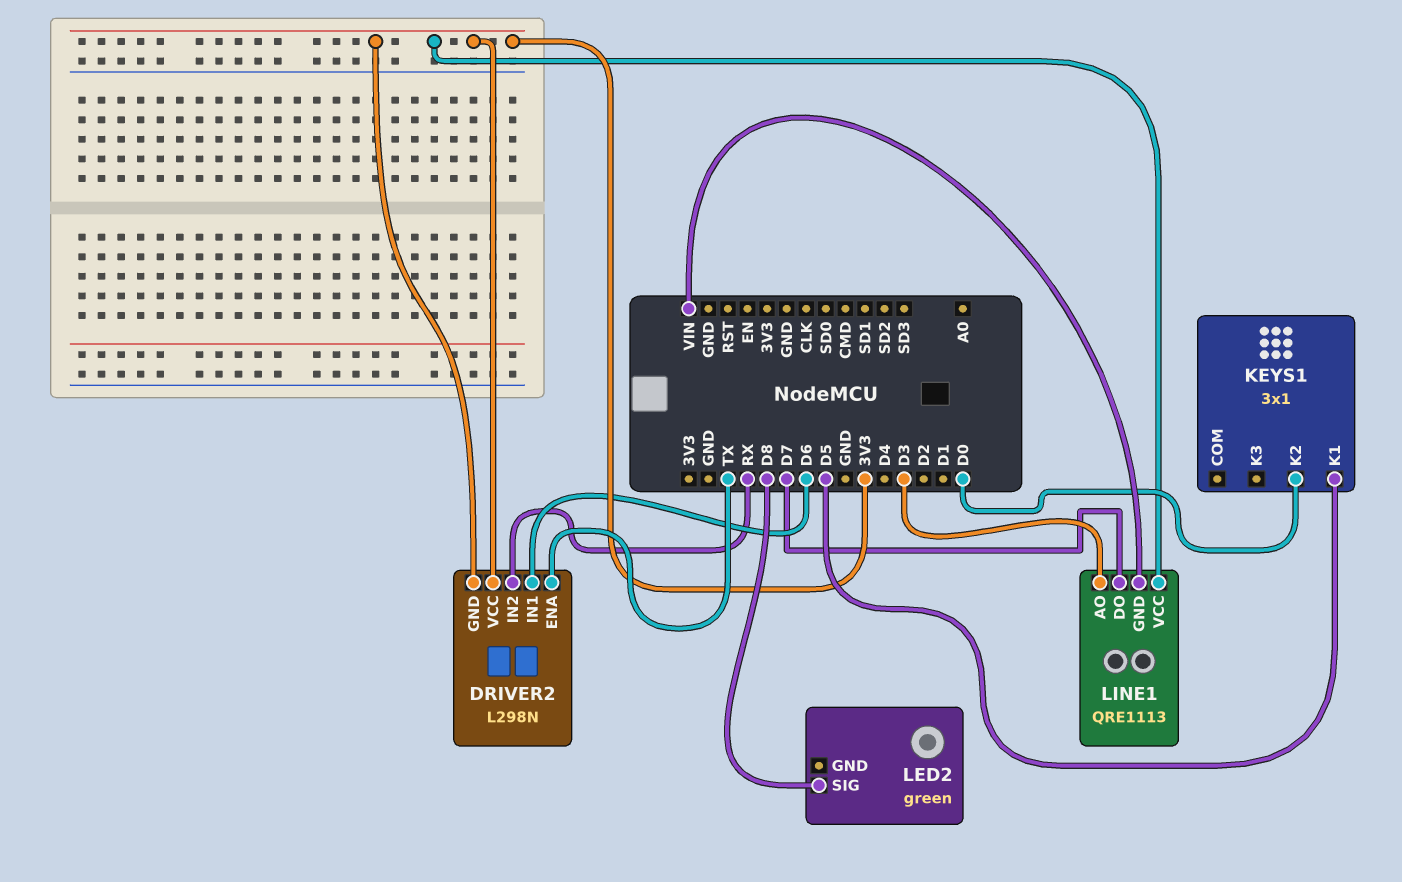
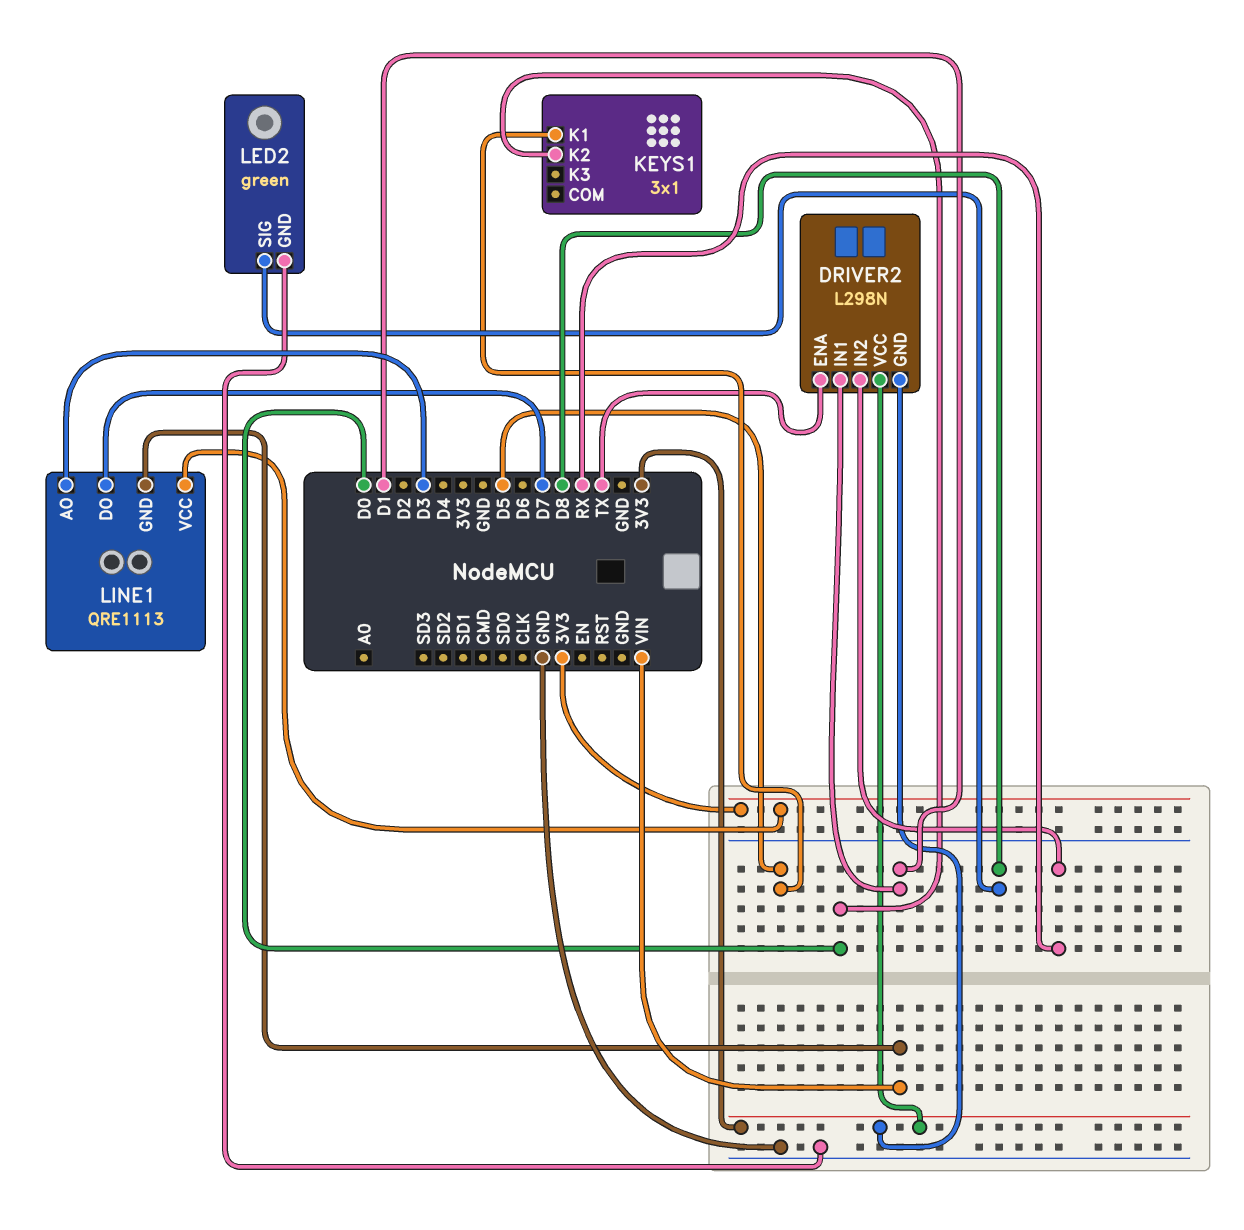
DRIVER2 pin IN1: D6 -> D1
LED2 pin GND: none -> GND

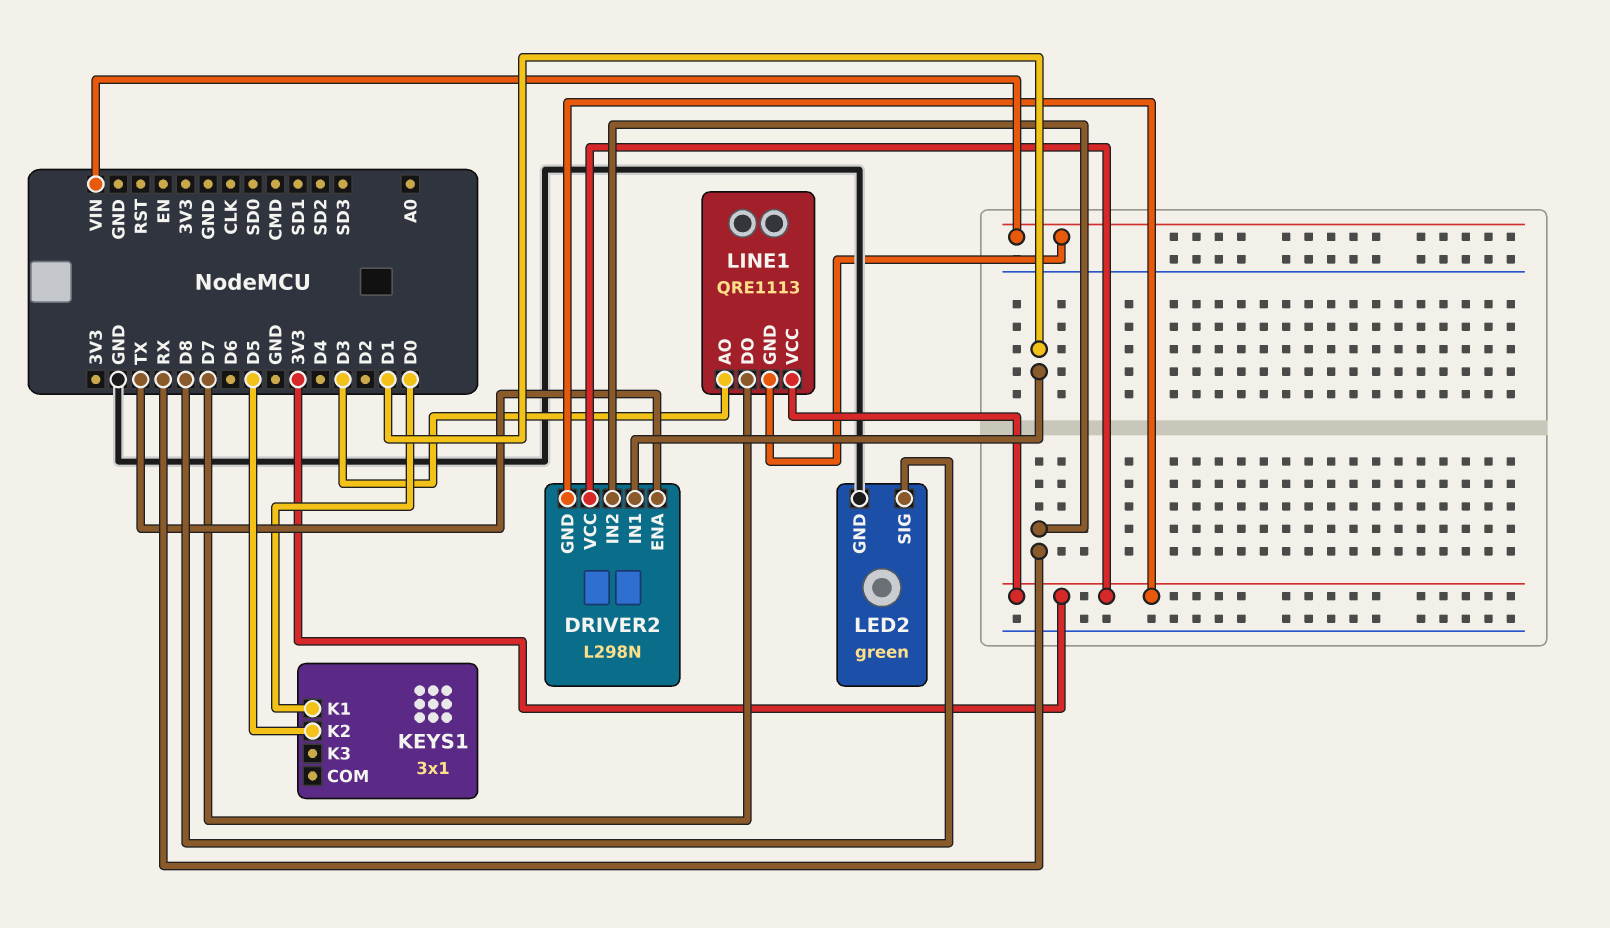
KEYS1 pin K1: D5 -> D0
KEYS1 pin K2: D0 -> D5

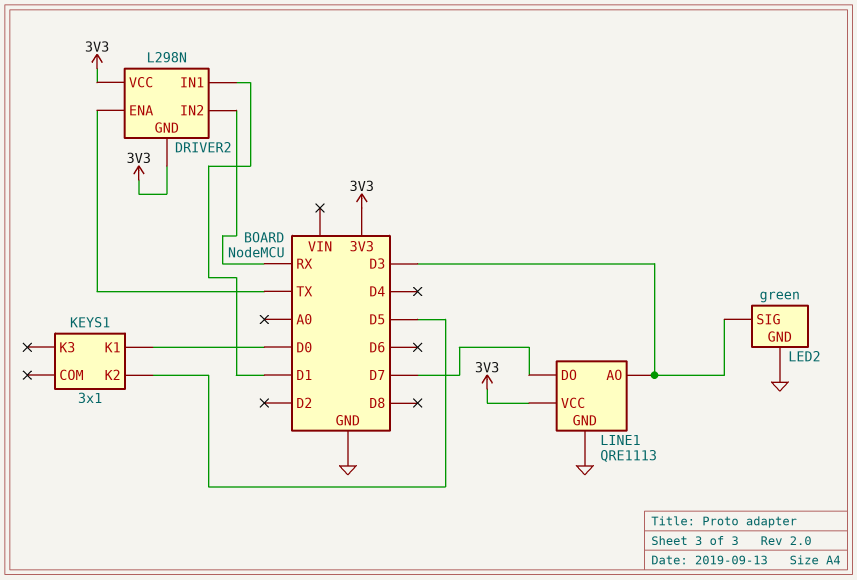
LED2 pin SIG: D8 -> D3
LINE1 pin GND: VIN -> GND

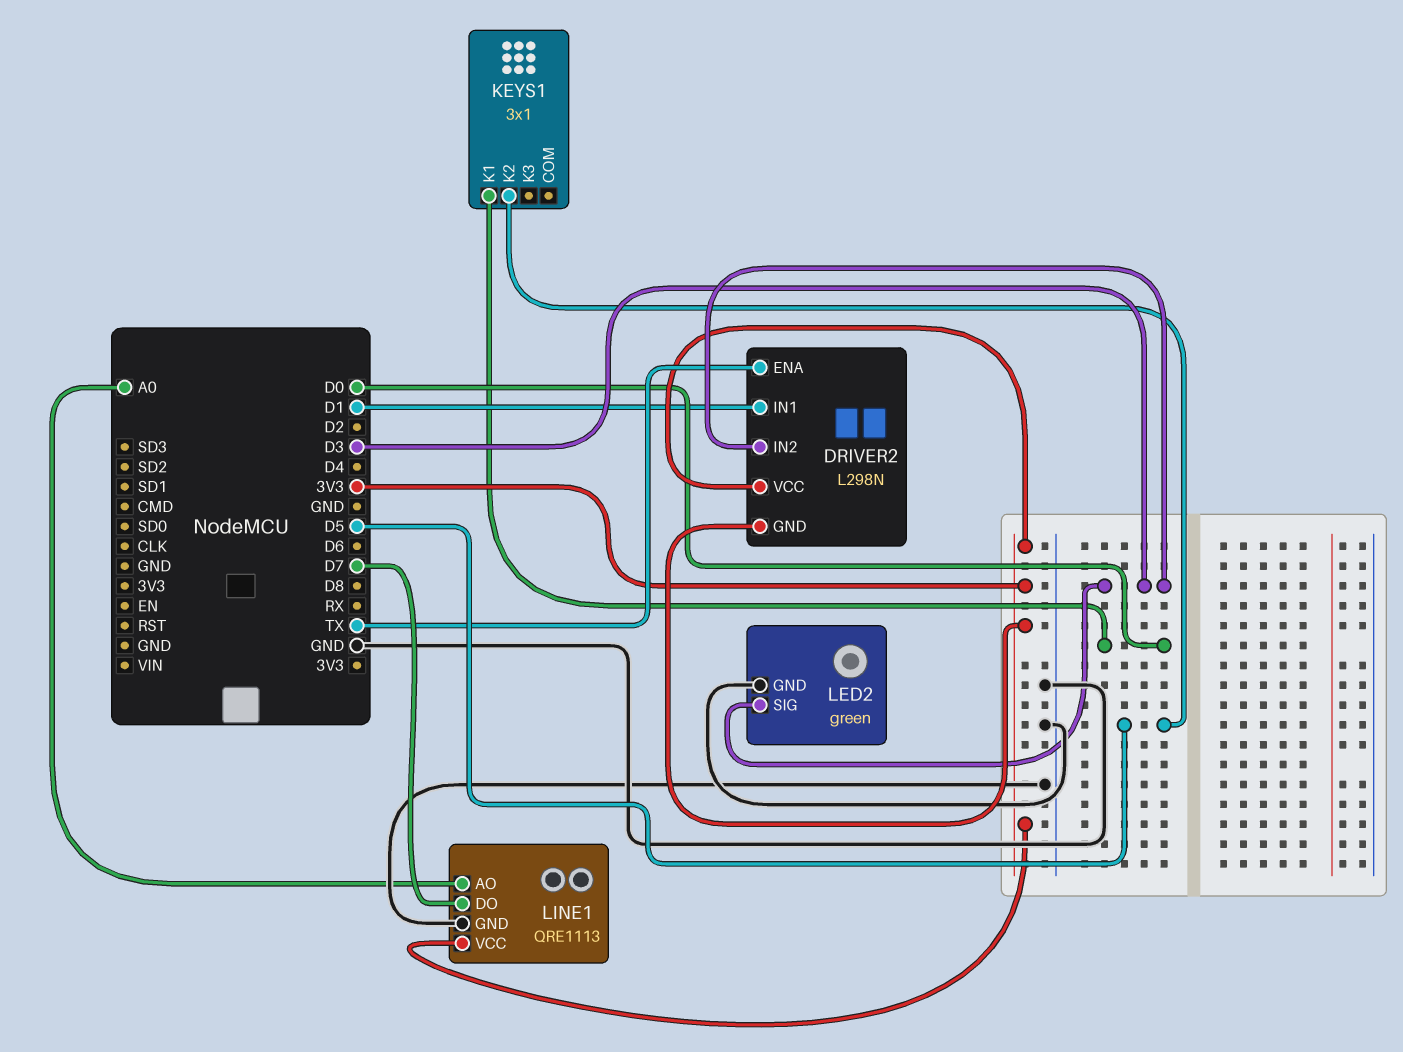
DRIVER2 pin IN2: RX -> D3
LINE1 pin AO: D3 -> A0

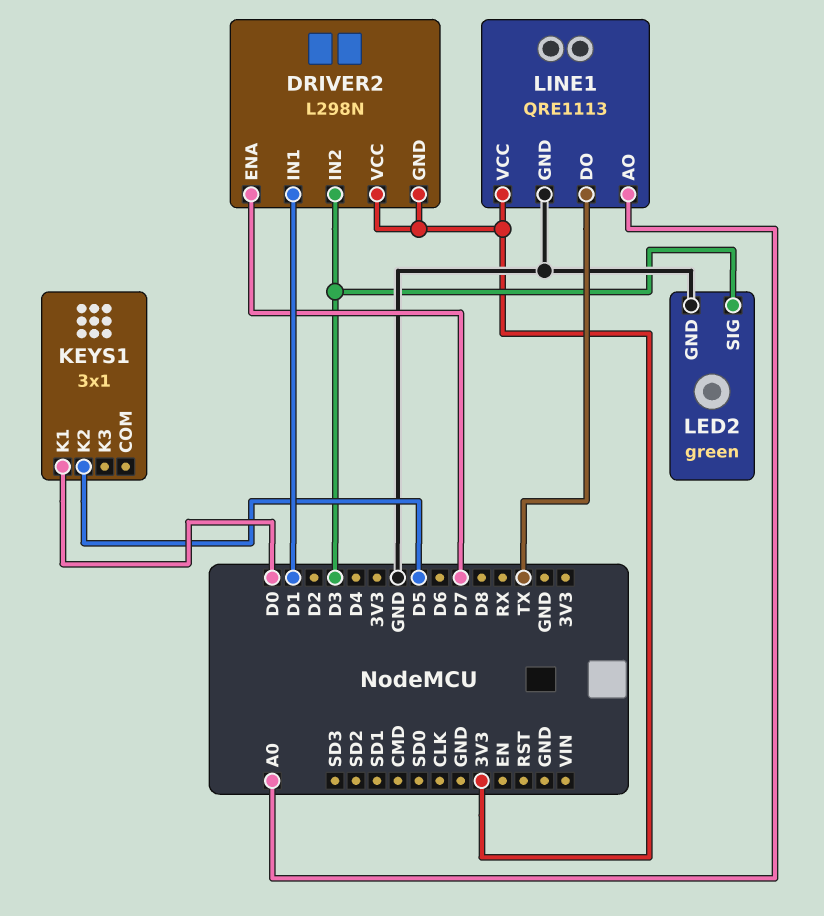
DRIVER2 pin ENA: TX -> D7
LINE1 pin DO: D7 -> TX

